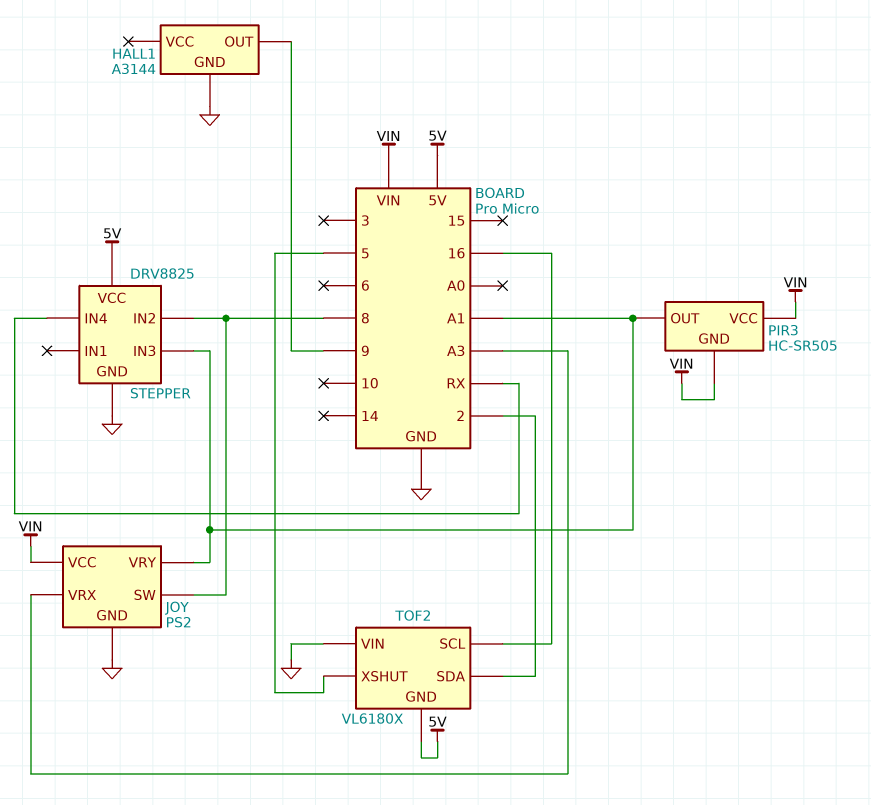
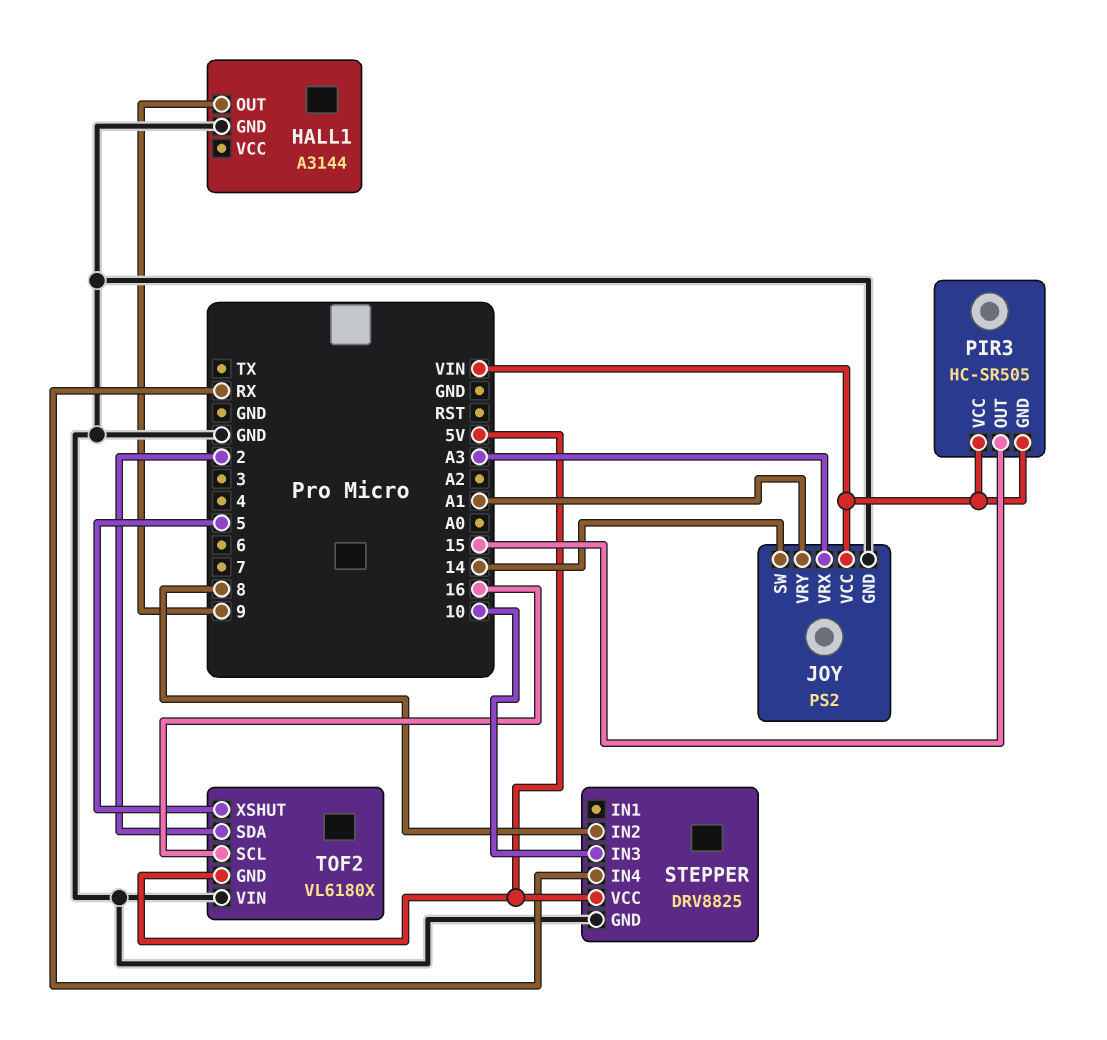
JOY pin SW: 8 -> 14
PIR3 pin OUT: A1 -> 15
STEPPER pin IN3: A1 -> 10

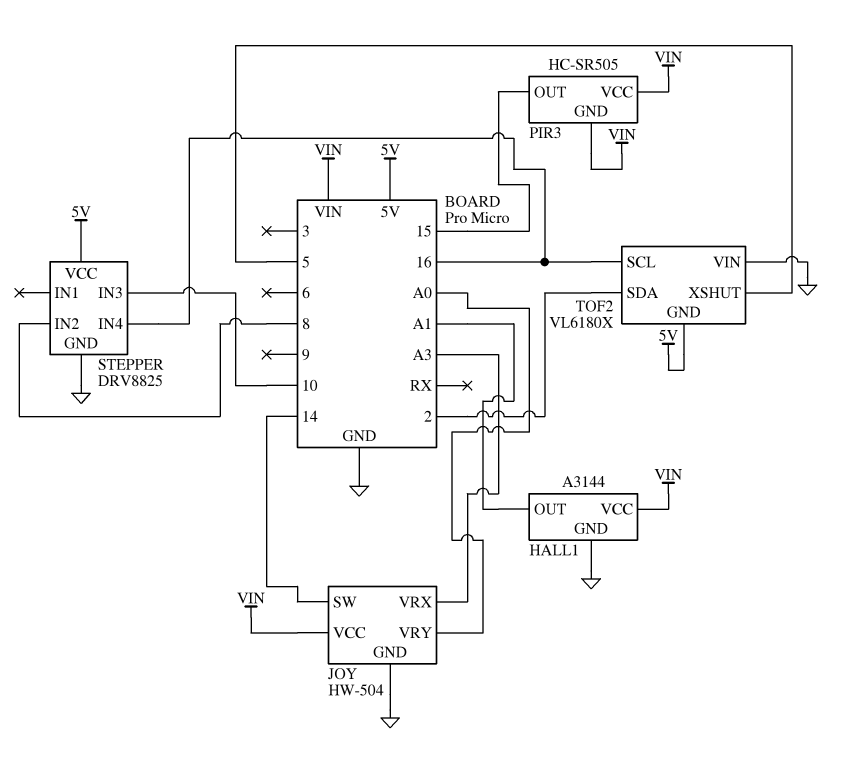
HALL1 pin OUT: 9 -> A1
HALL1 pin VCC: none -> VIN
JOY: PS2 -> HW-504
JOY pin VRY: A1 -> A0
STEPPER pin IN4: RX -> 16

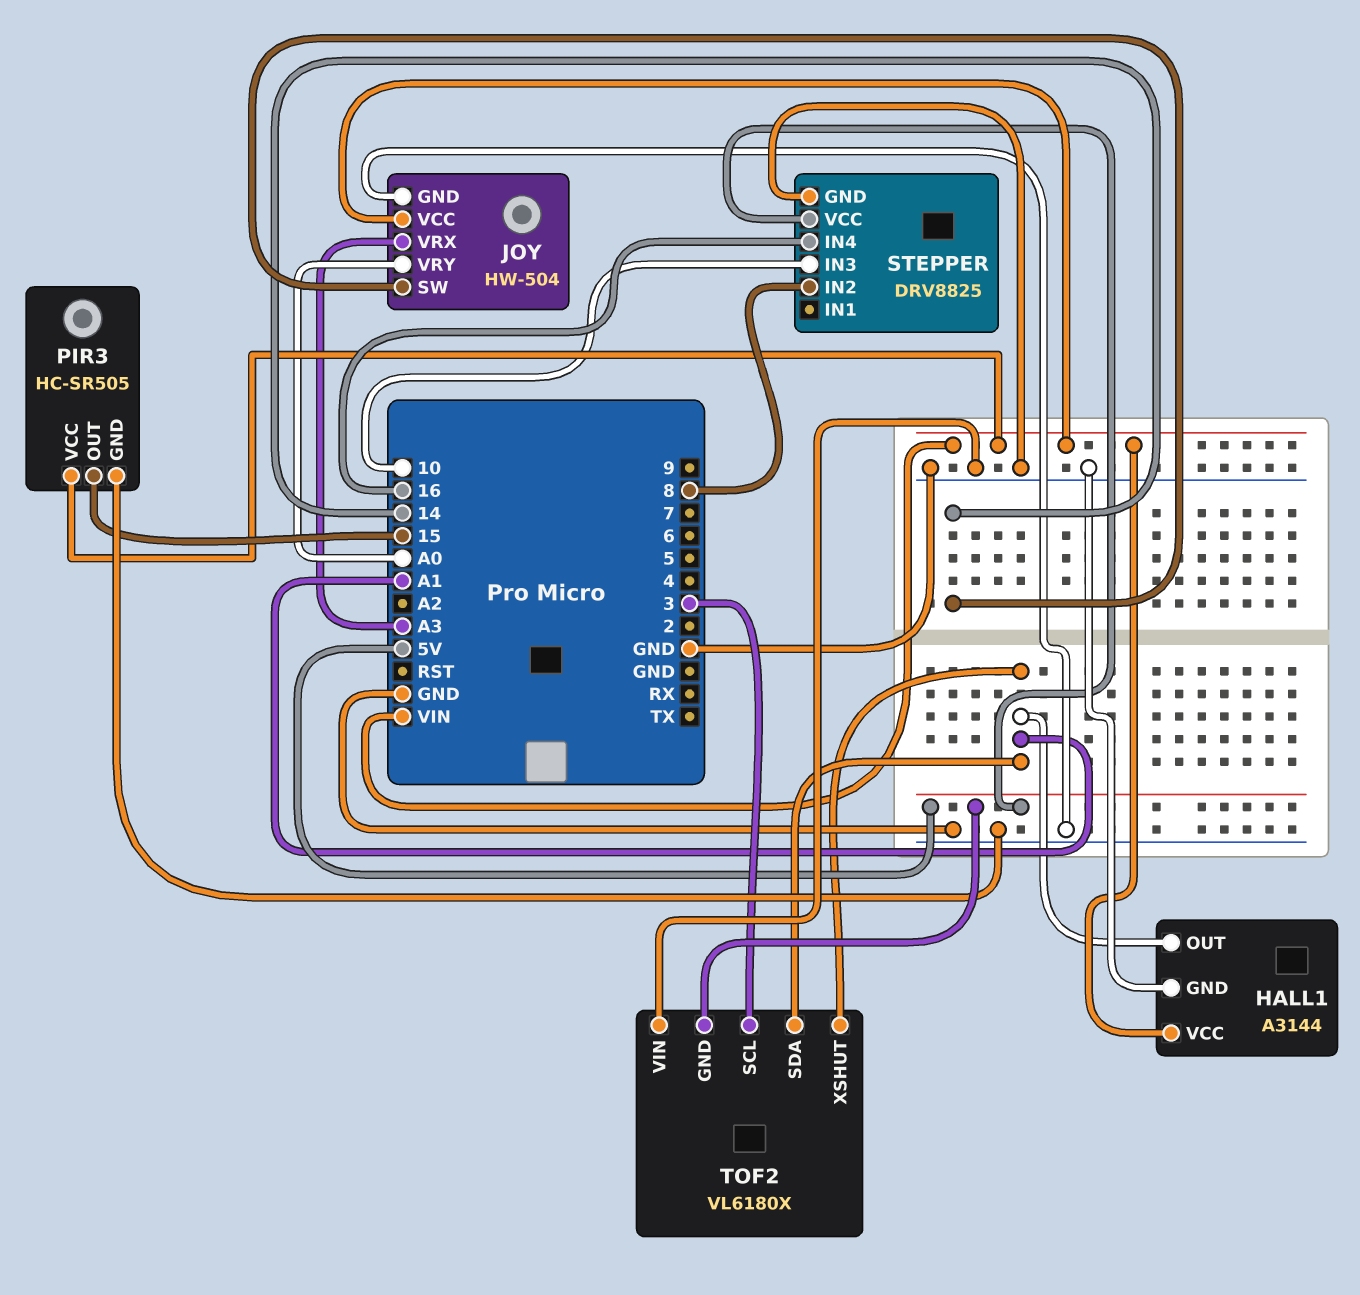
PIR3 pin GND: VIN -> GND
TOF2 pin SCL: 16 -> 3
TOF2 pin SDA: 2 -> A1
TOF2 pin XSHUT: 5 -> A1

